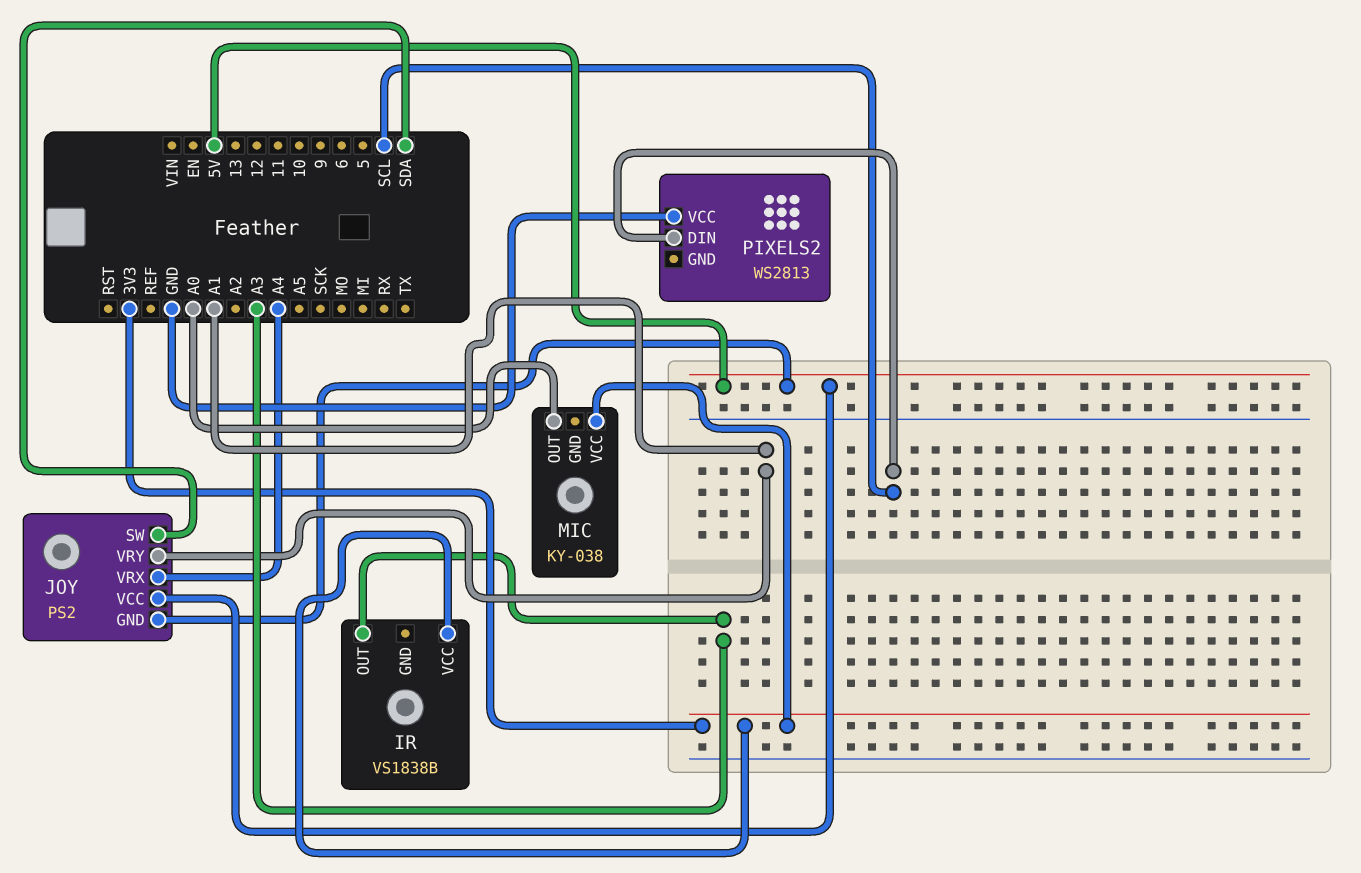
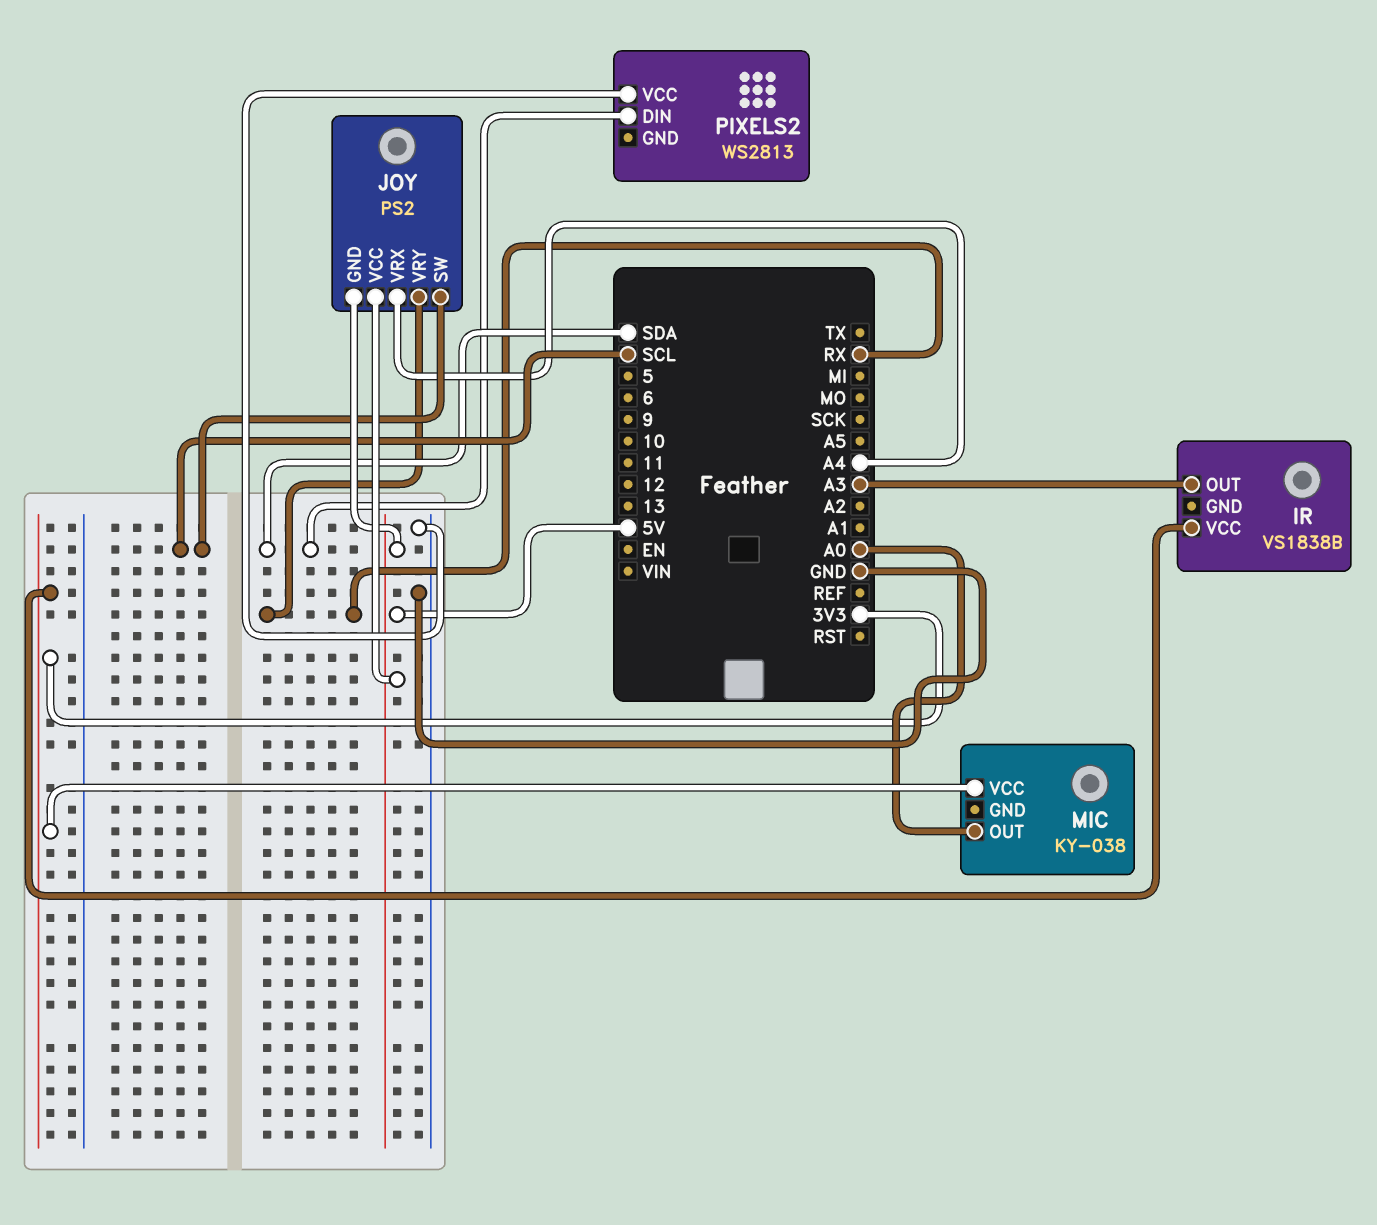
JOY pin SW: SDA -> SCL
JOY pin VRY: A1 -> RX
PIXELS2 pin DIN: SCL -> SDA

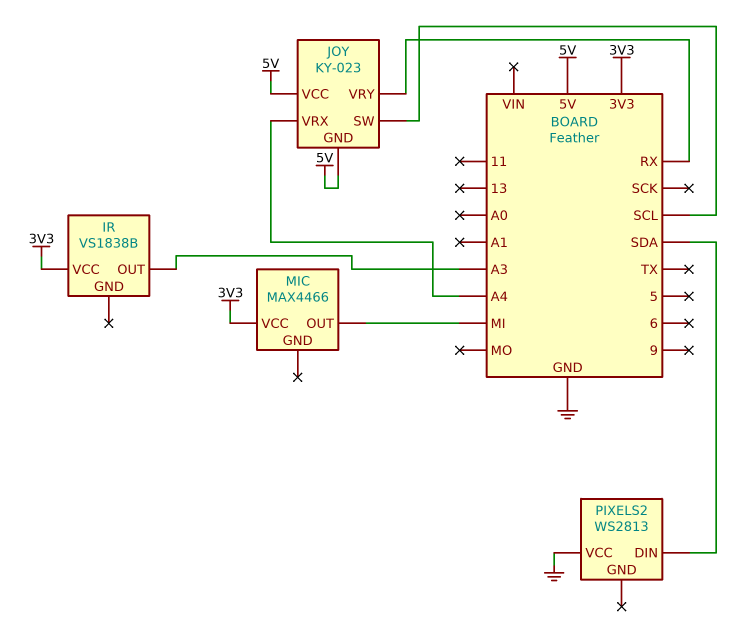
JOY: PS2 -> KY-023
MIC: KY-038 -> MAX4466
MIC pin OUT: A0 -> MI

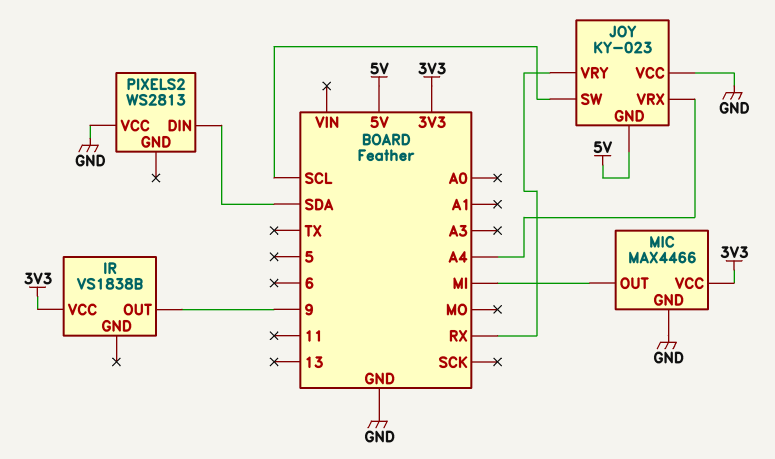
IR pin OUT: A3 -> 9
JOY pin VCC: 5V -> GND
MIC pin GND: none -> GND

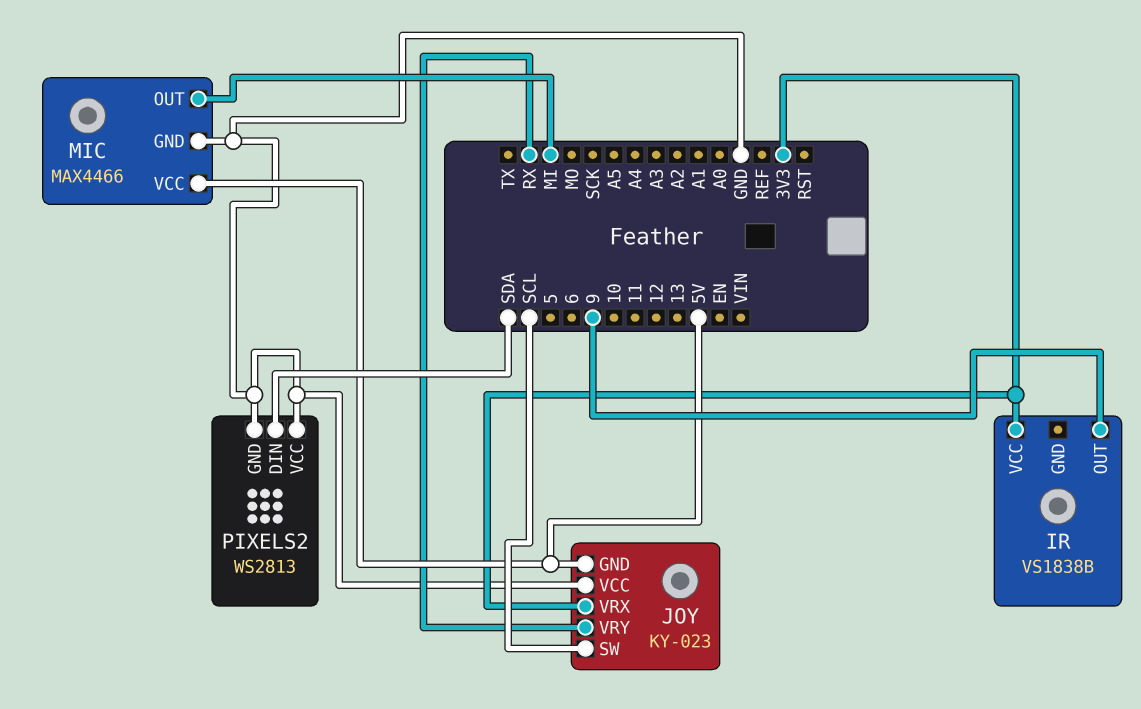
JOY pin VRX: A4 -> 3V3
MIC pin VCC: 3V3 -> 5V
PIXELS2 pin GND: none -> GND

